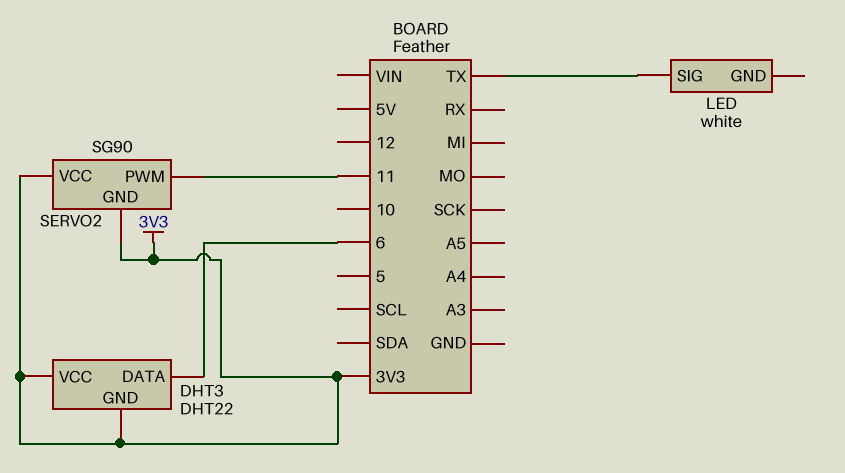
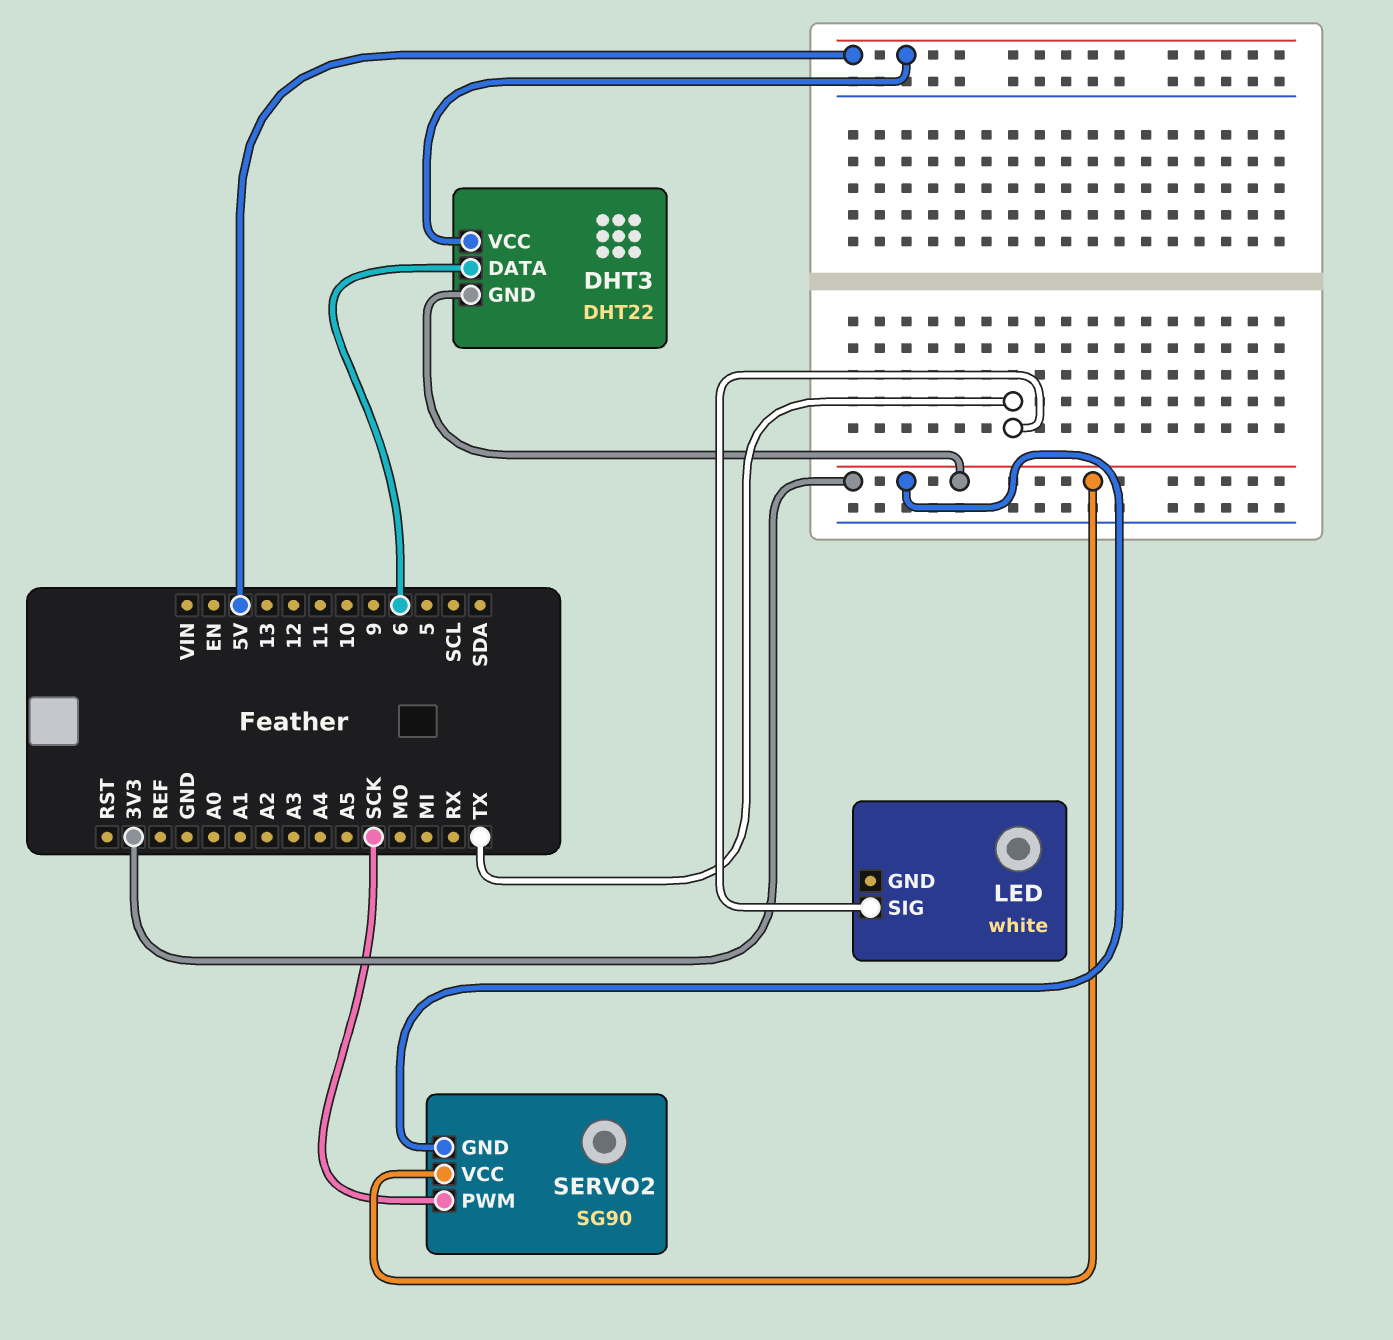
DHT3 pin VCC: 3V3 -> 5V
SERVO2 pin PWM: 11 -> SCK

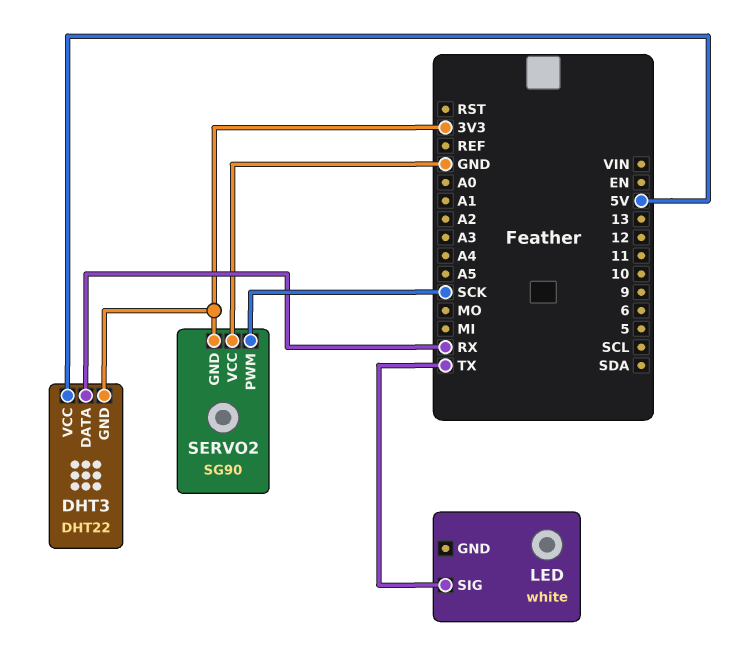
DHT3 pin DATA: 6 -> RX
SERVO2 pin VCC: 3V3 -> GND

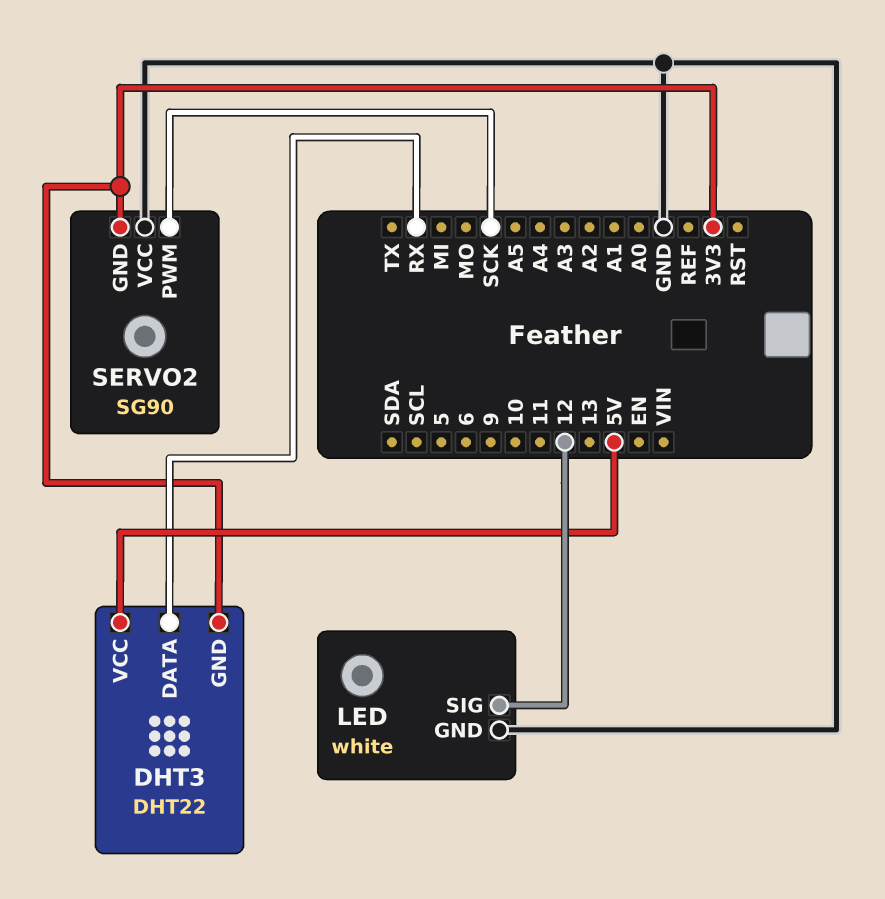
LED pin GND: none -> GND
LED pin SIG: TX -> 12

